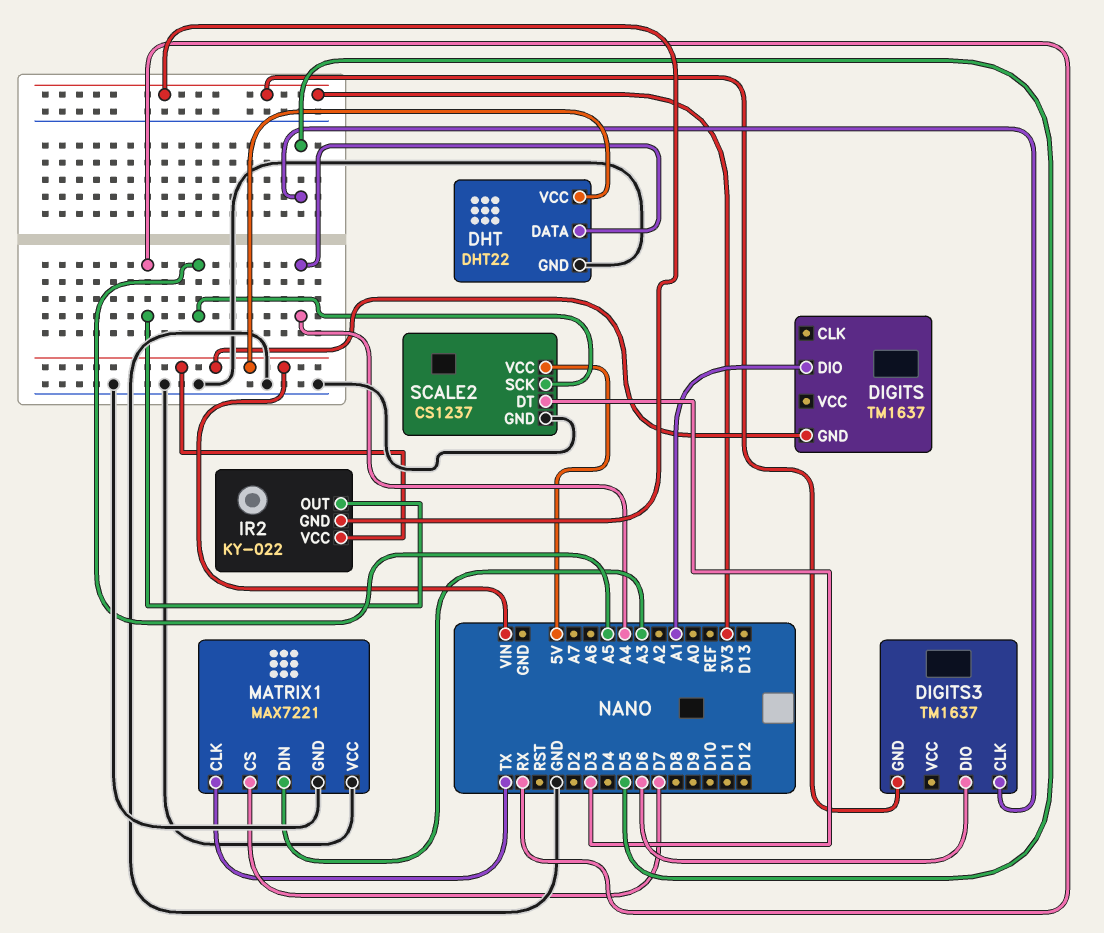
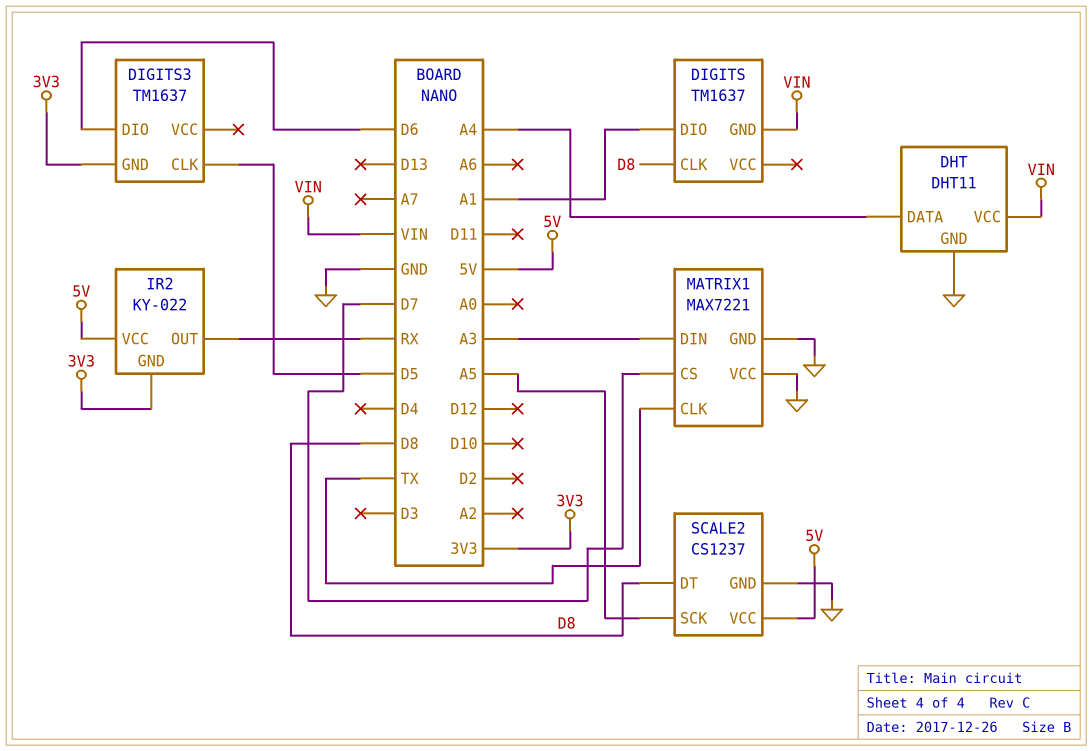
DHT: DHT22 -> DHT11
DIGITS pin CLK: none -> D8
IR2 pin VCC: VIN -> 5V
SCALE2 pin DT: D3 -> D8

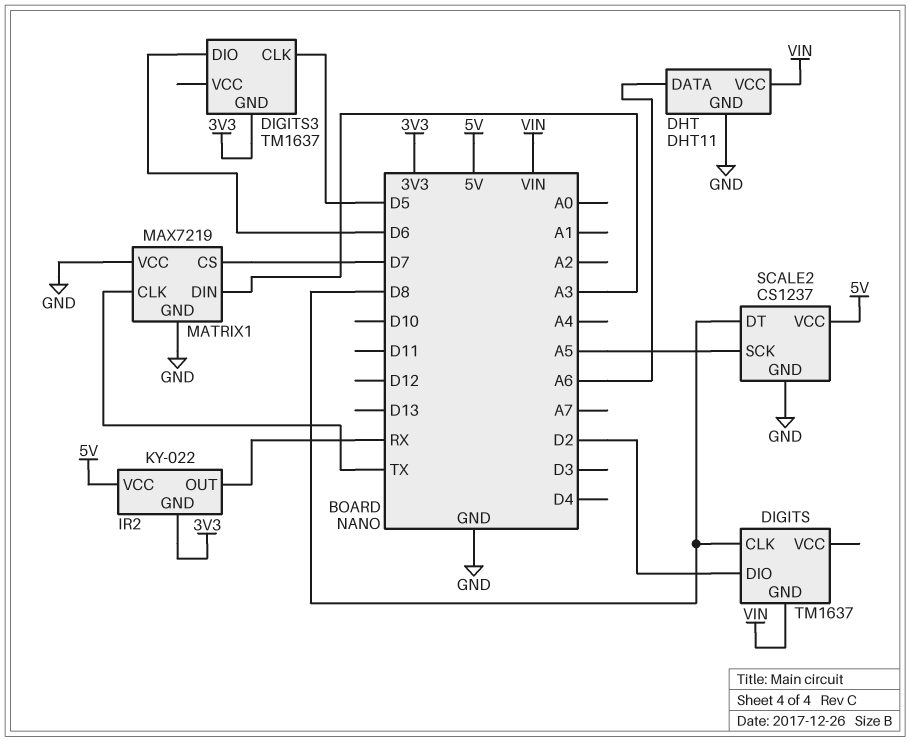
DHT pin DATA: A4 -> A6
DIGITS pin DIO: A1 -> D2
MATRIX1: MAX7221 -> MAX7219

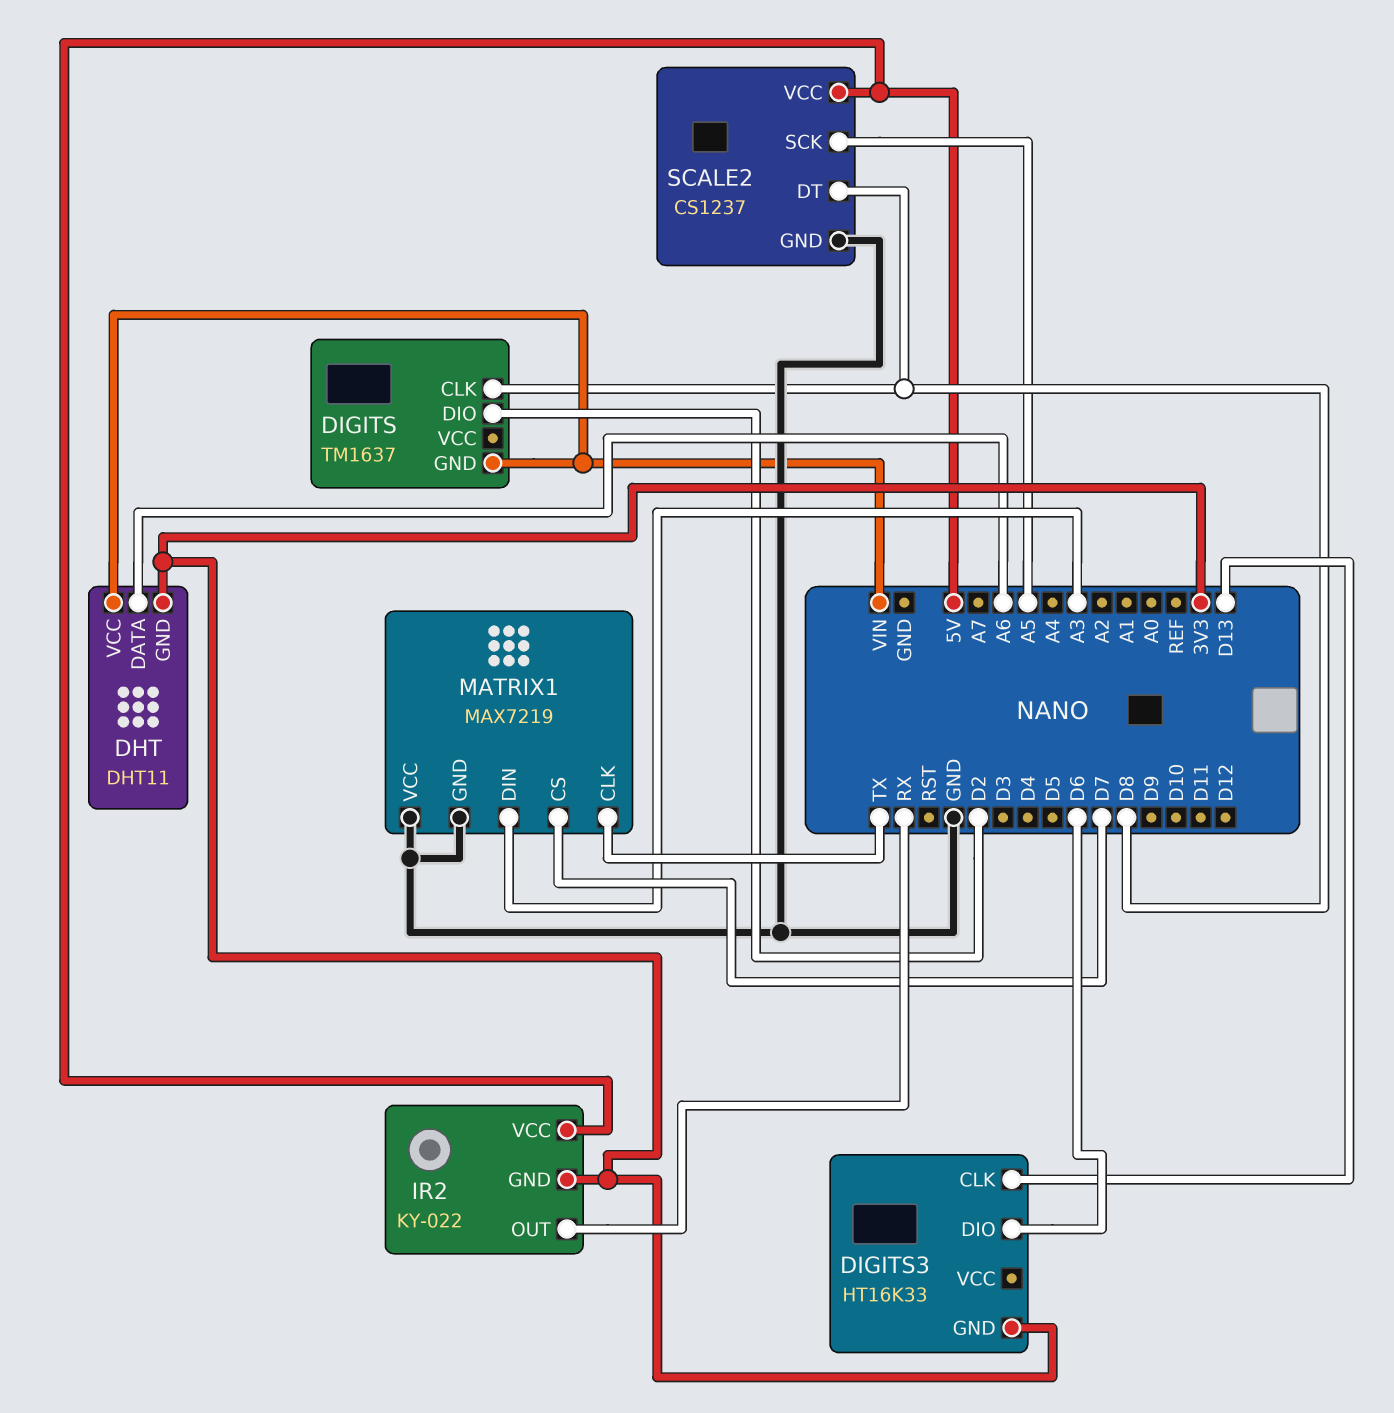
DHT pin GND: GND -> 3V3
DIGITS3: TM1637 -> HT16K33
DIGITS3 pin CLK: D5 -> D13

